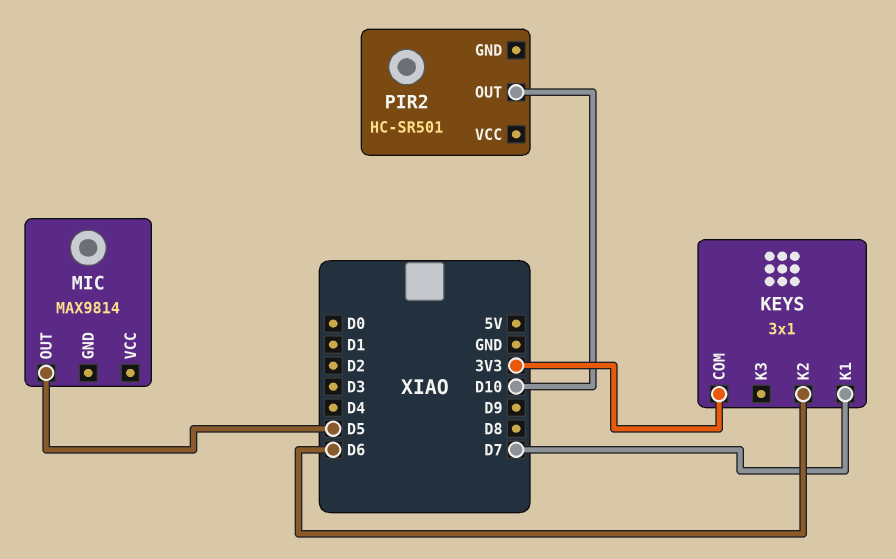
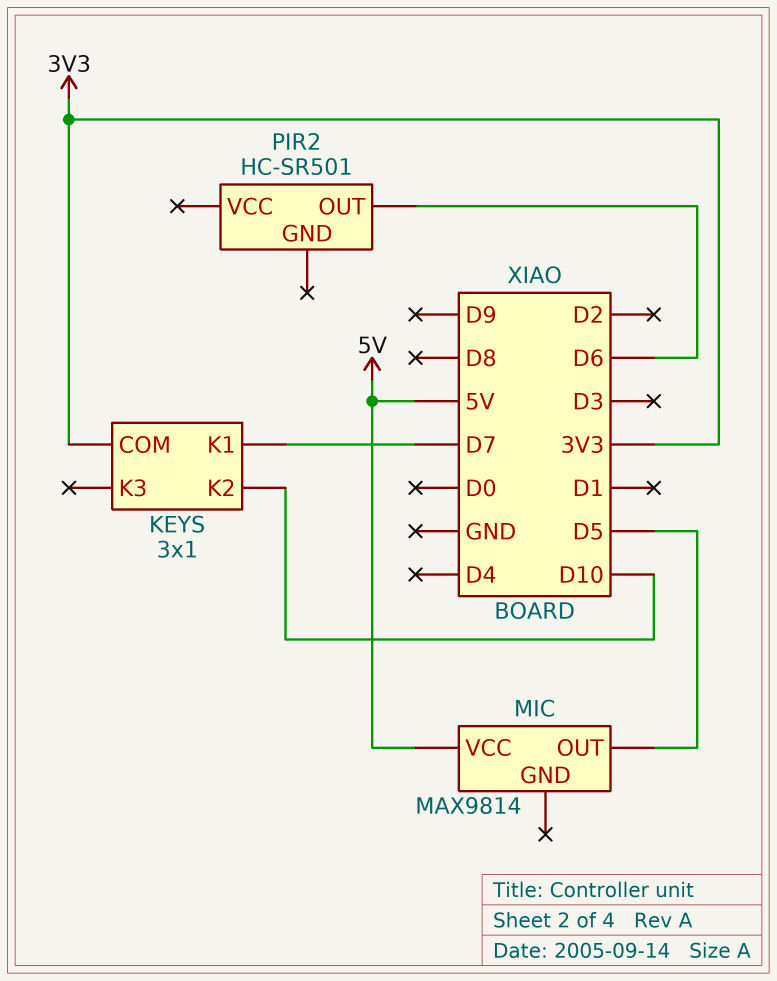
KEYS pin K2: D6 -> D10
MIC pin VCC: none -> 5V
PIR2 pin OUT: D10 -> D6

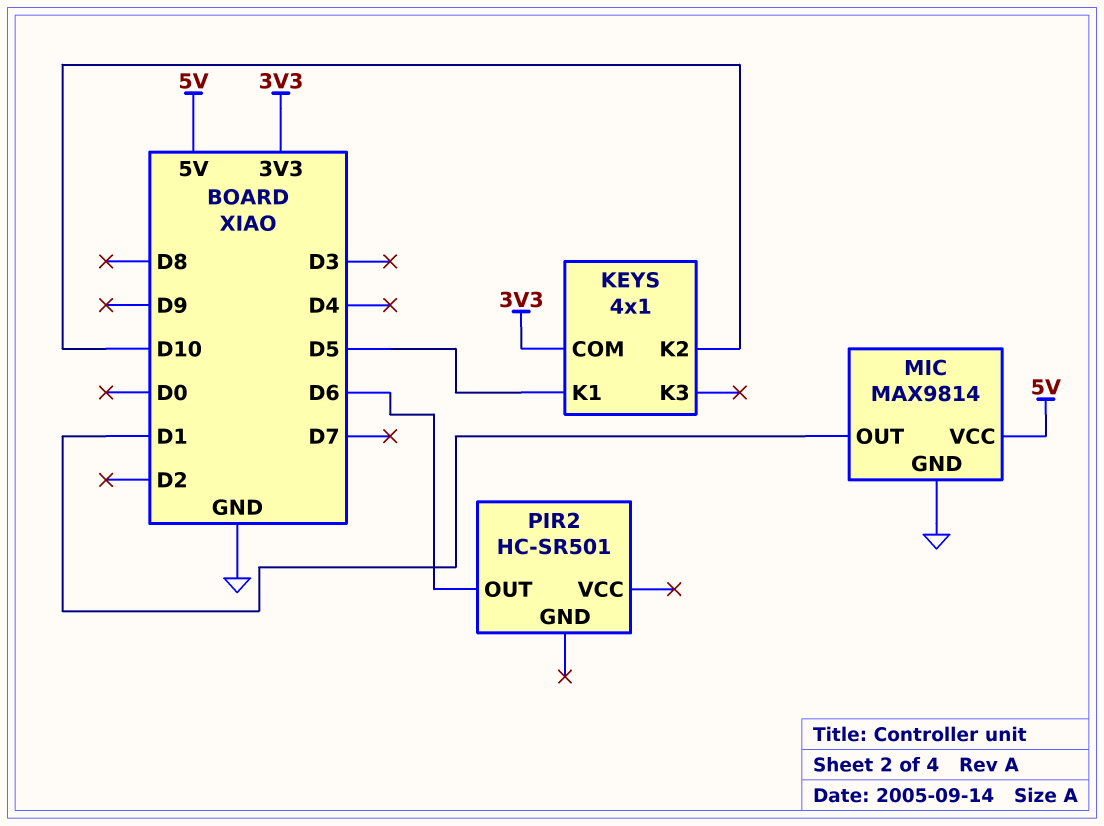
KEYS: 3x1 -> 4x1
KEYS pin K1: D7 -> D5
MIC pin GND: none -> GND
MIC pin OUT: D5 -> D1

